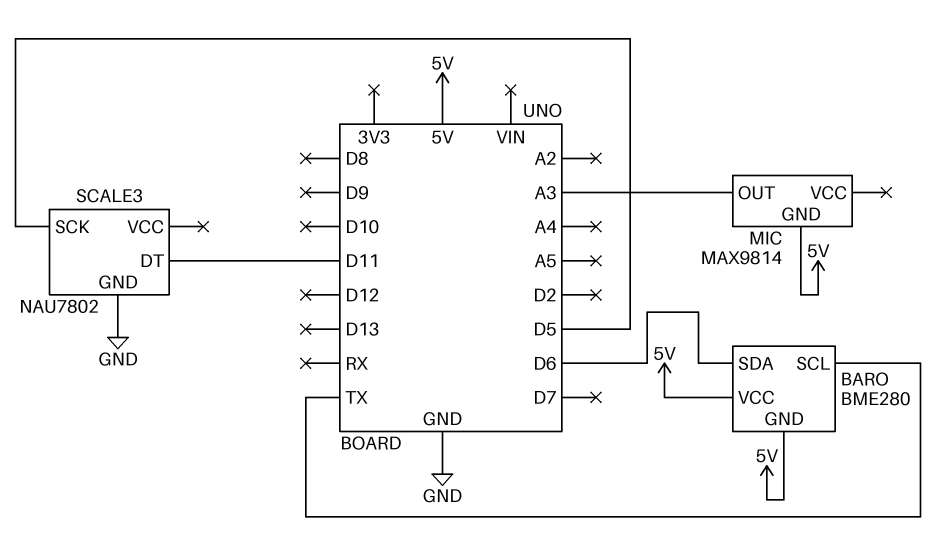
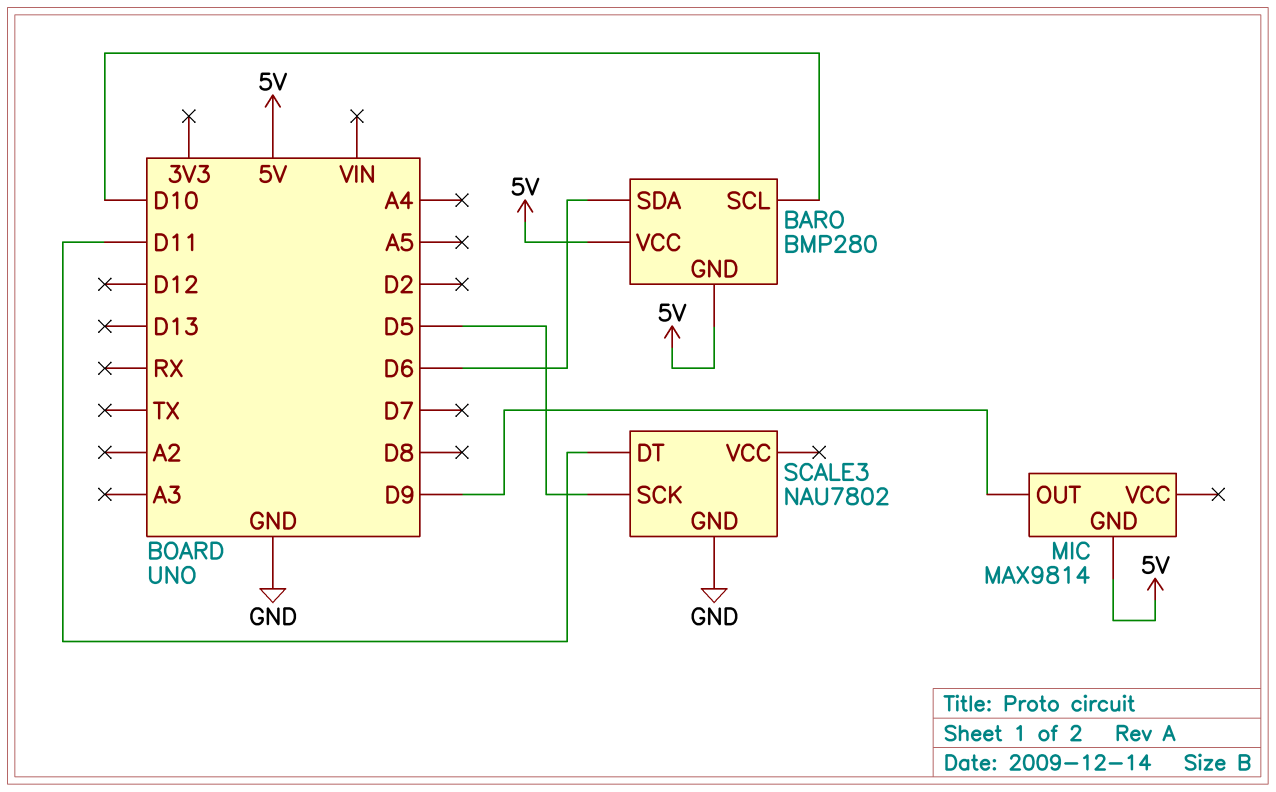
BARO: BME280 -> BMP280
BARO pin SCL: TX -> D10
MIC pin OUT: A3 -> D9

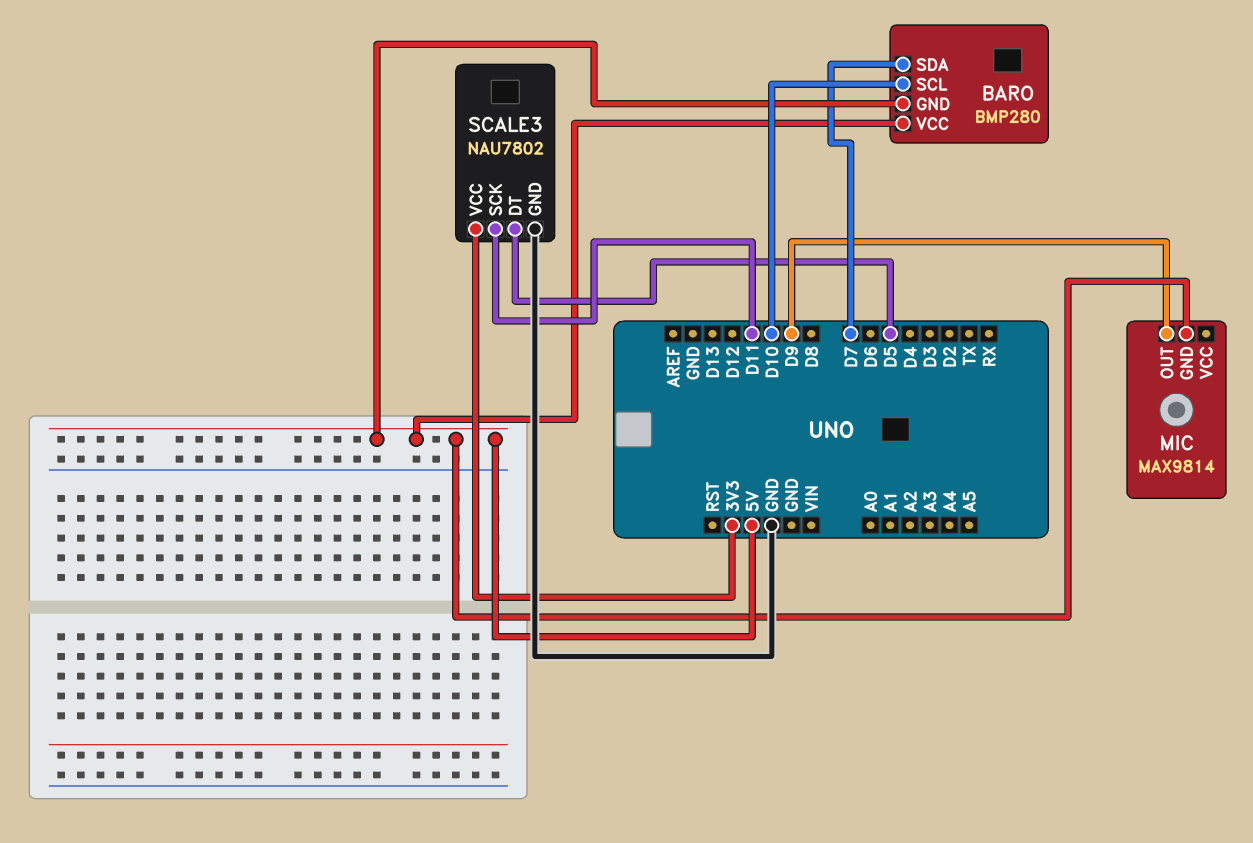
BARO pin SDA: D6 -> D7
SCALE3 pin DT: D11 -> D5
SCALE3 pin SCK: D5 -> D11
SCALE3 pin VCC: none -> 3V3

